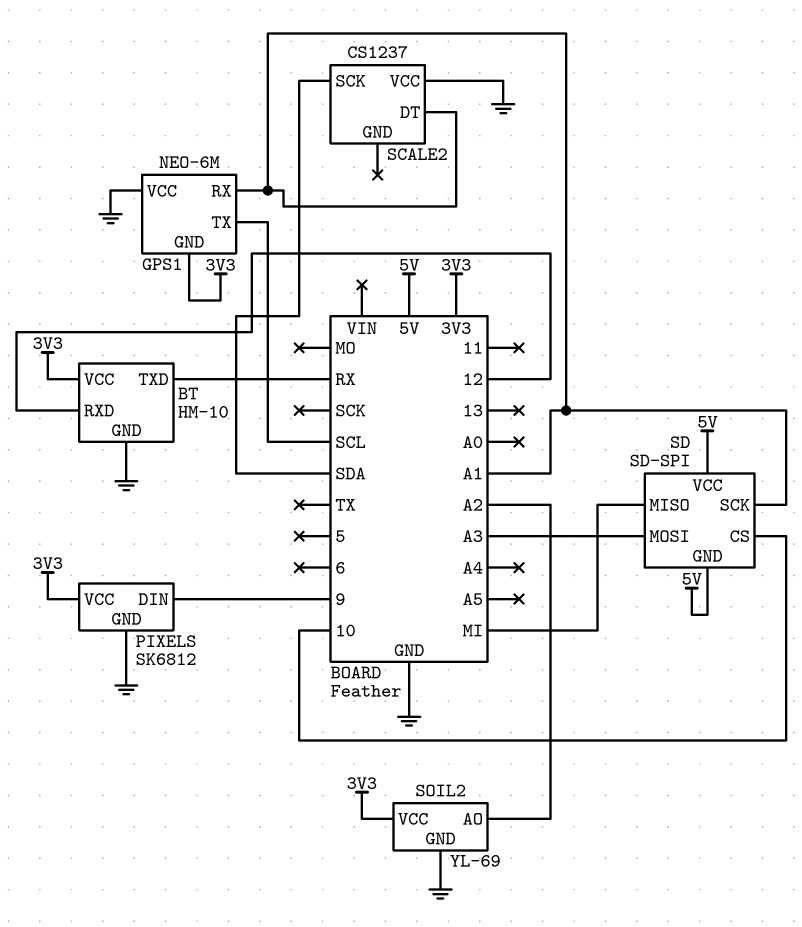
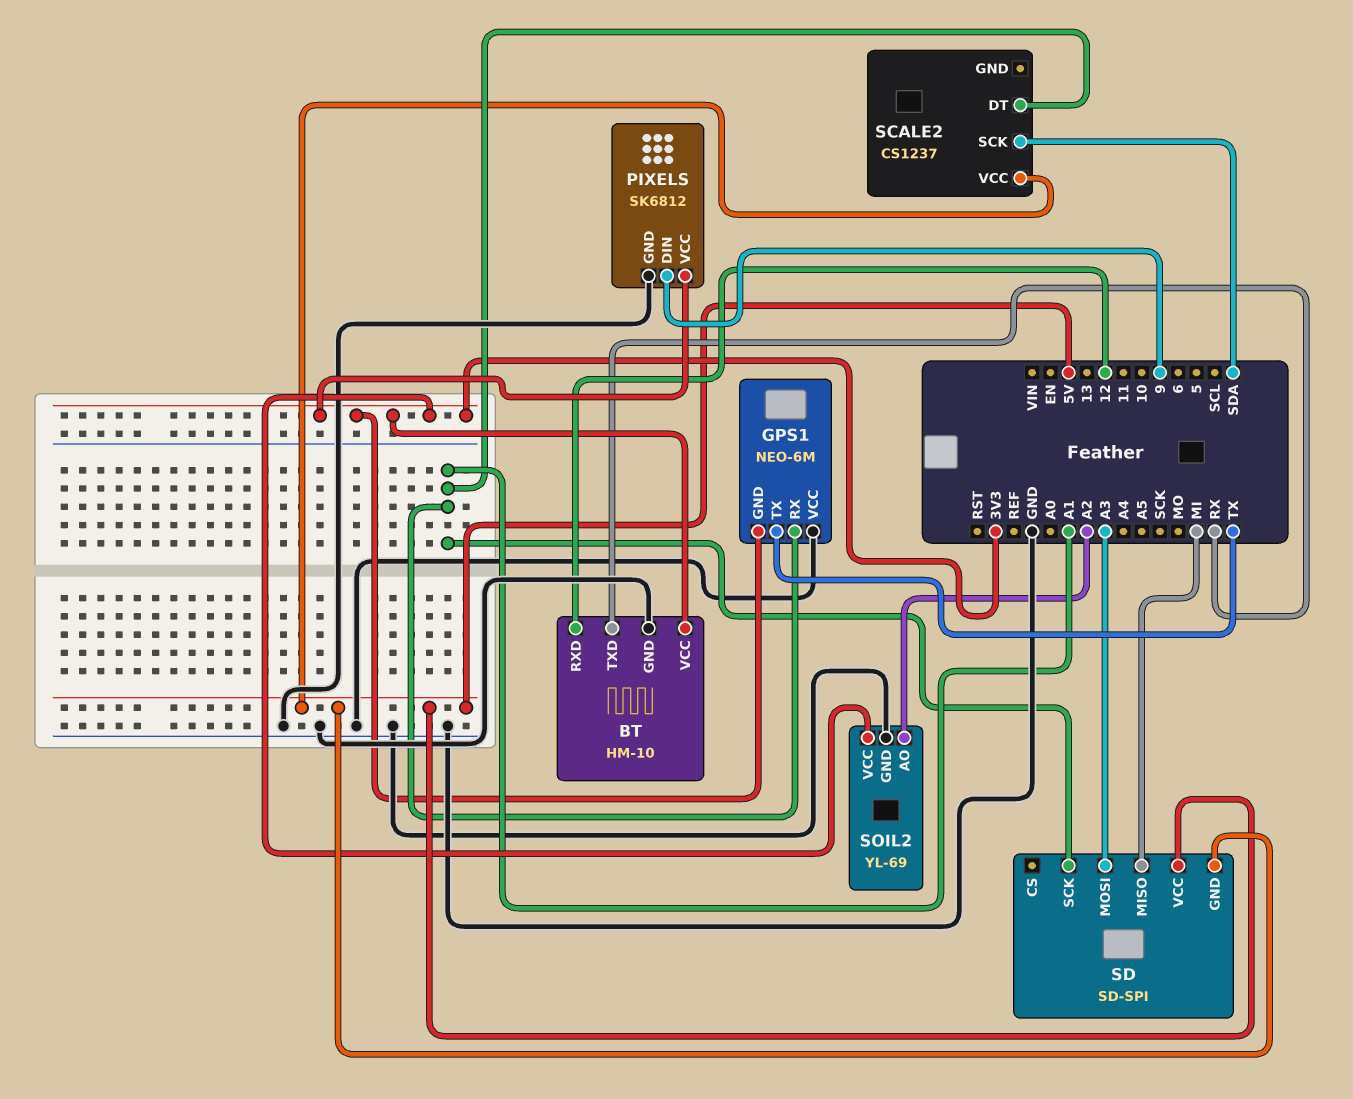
GPS1 pin TX: SCL -> TX
SCALE2 pin VCC: GND -> 5V
SD pin CS: 10 -> none

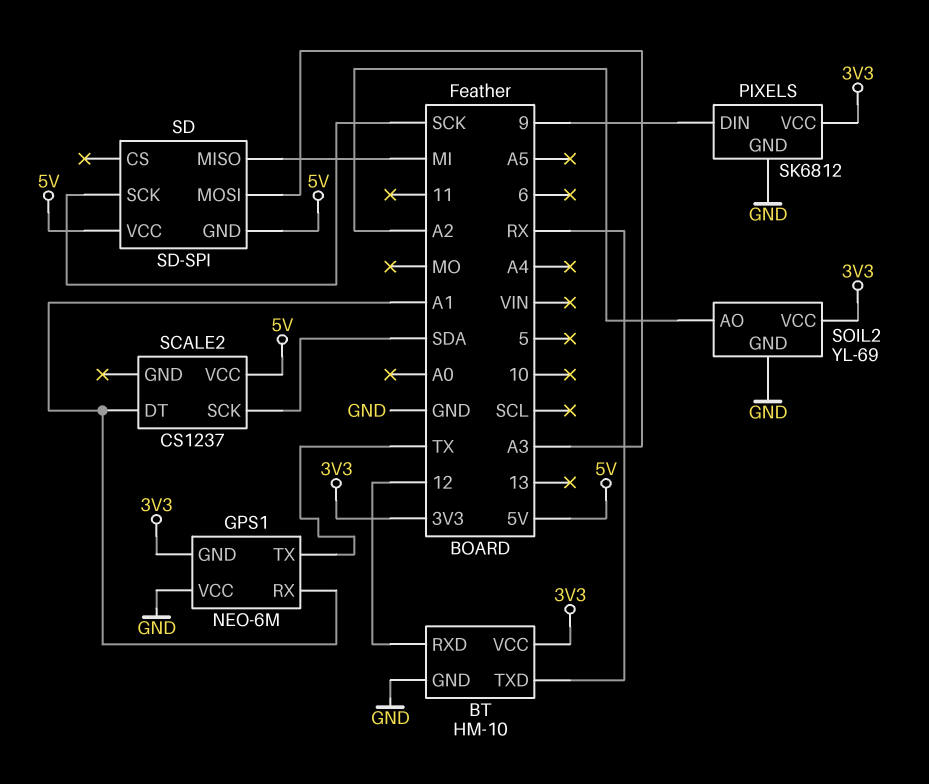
SD pin SCK: A1 -> SCK

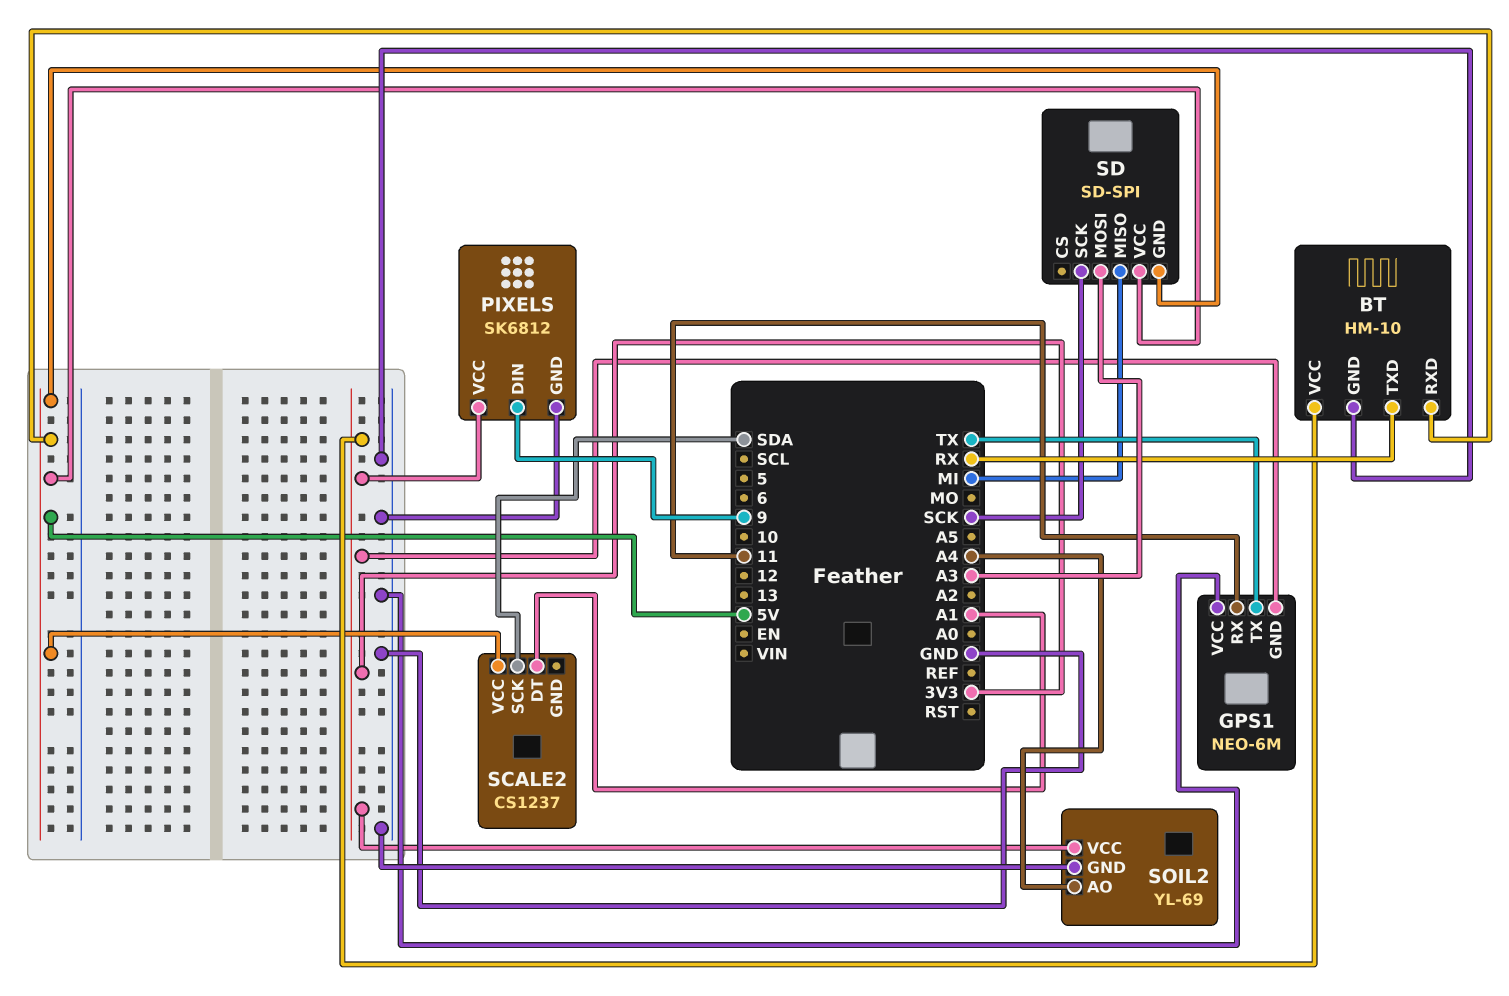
BT pin RXD: 12 -> 5V
GPS1 pin RX: A1 -> 11
SOIL2 pin AO: A2 -> A4

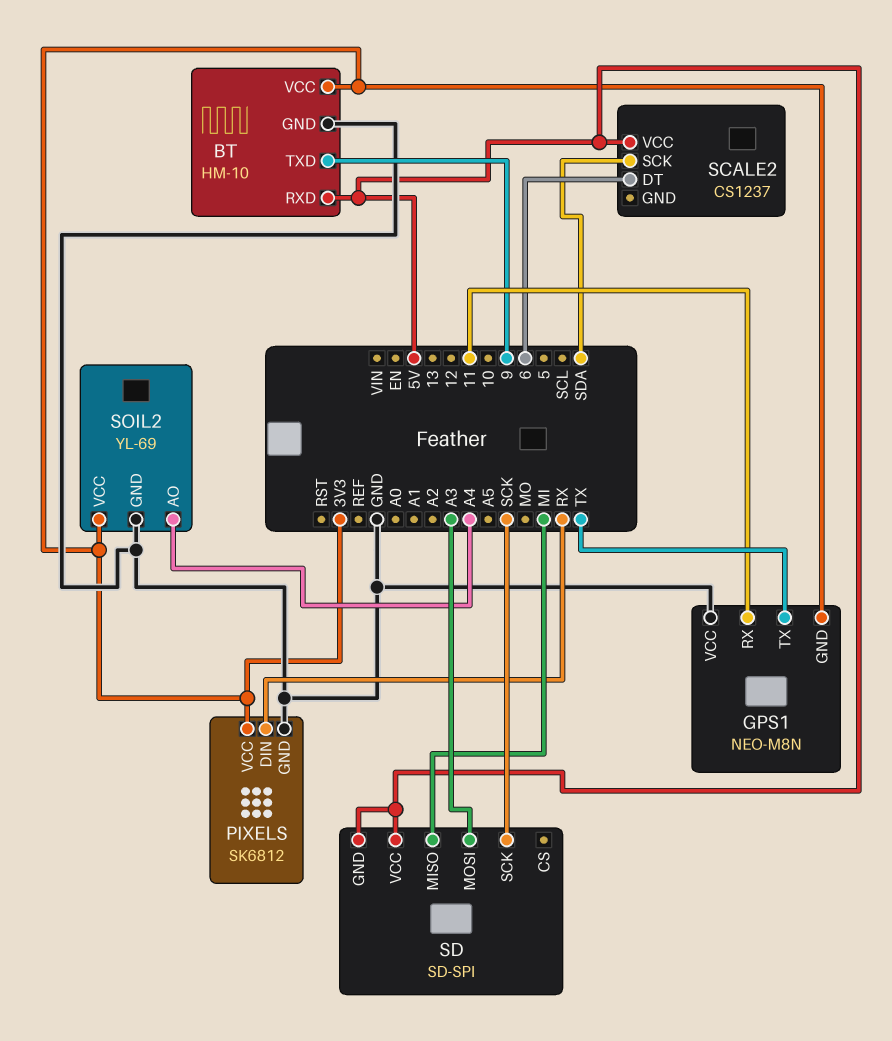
BT pin TXD: RX -> 9
GPS1: NEO-6M -> NEO-M8N
PIXELS pin DIN: 9 -> RX
SCALE2 pin DT: A1 -> 6

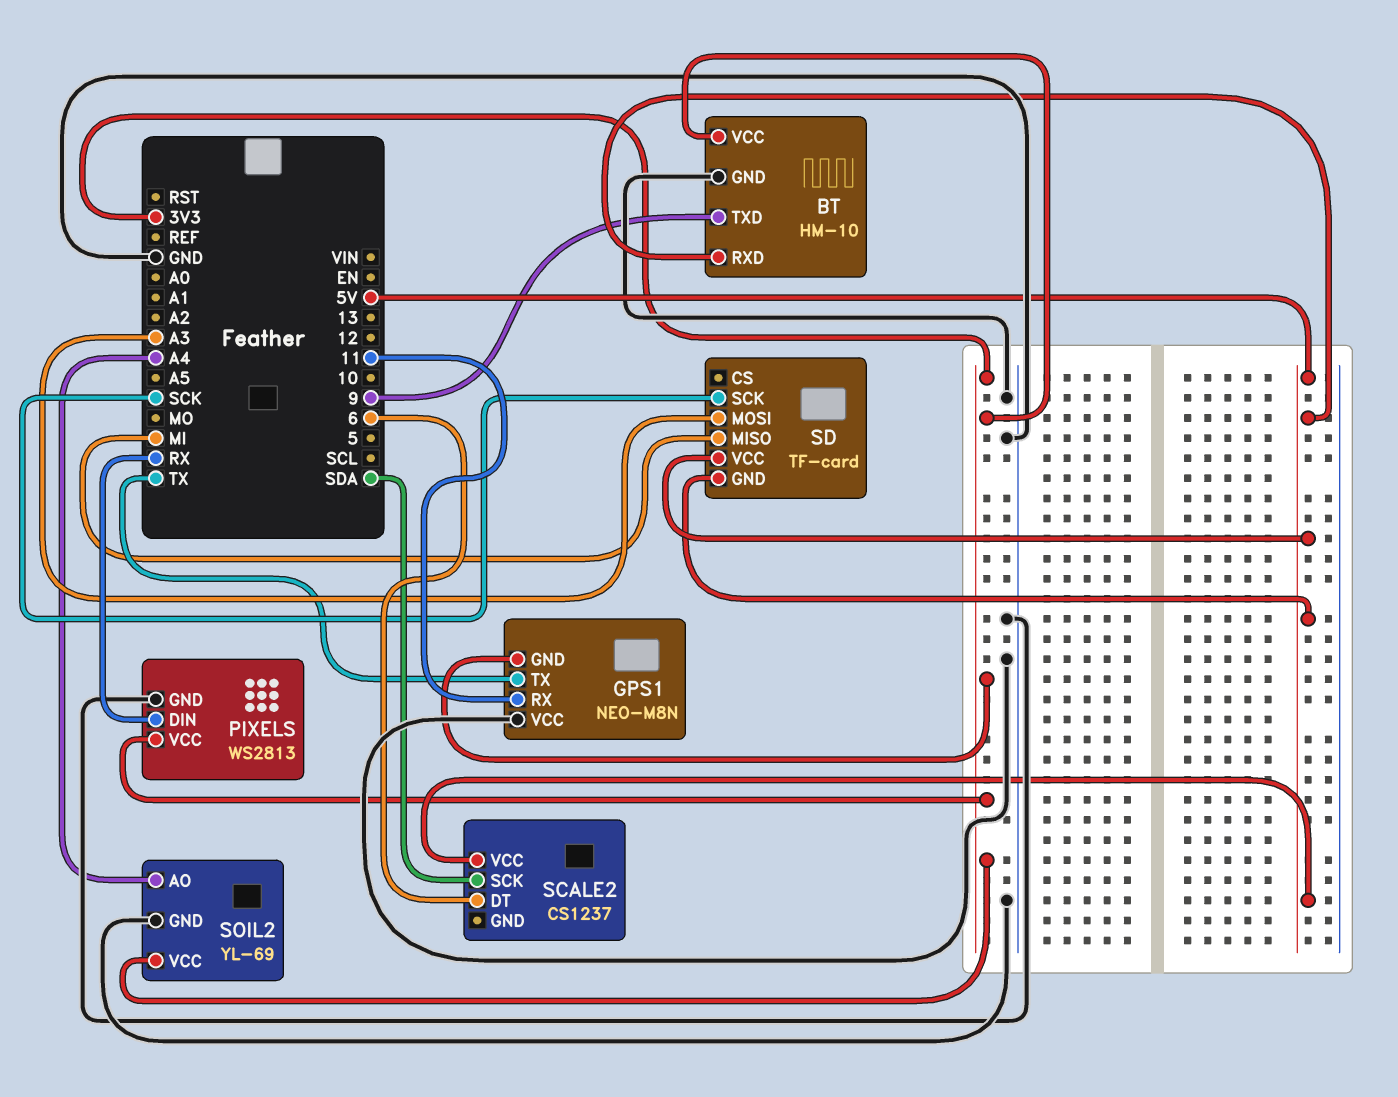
PIXELS: SK6812 -> WS2813
SD: SD-SPI -> TF-card

